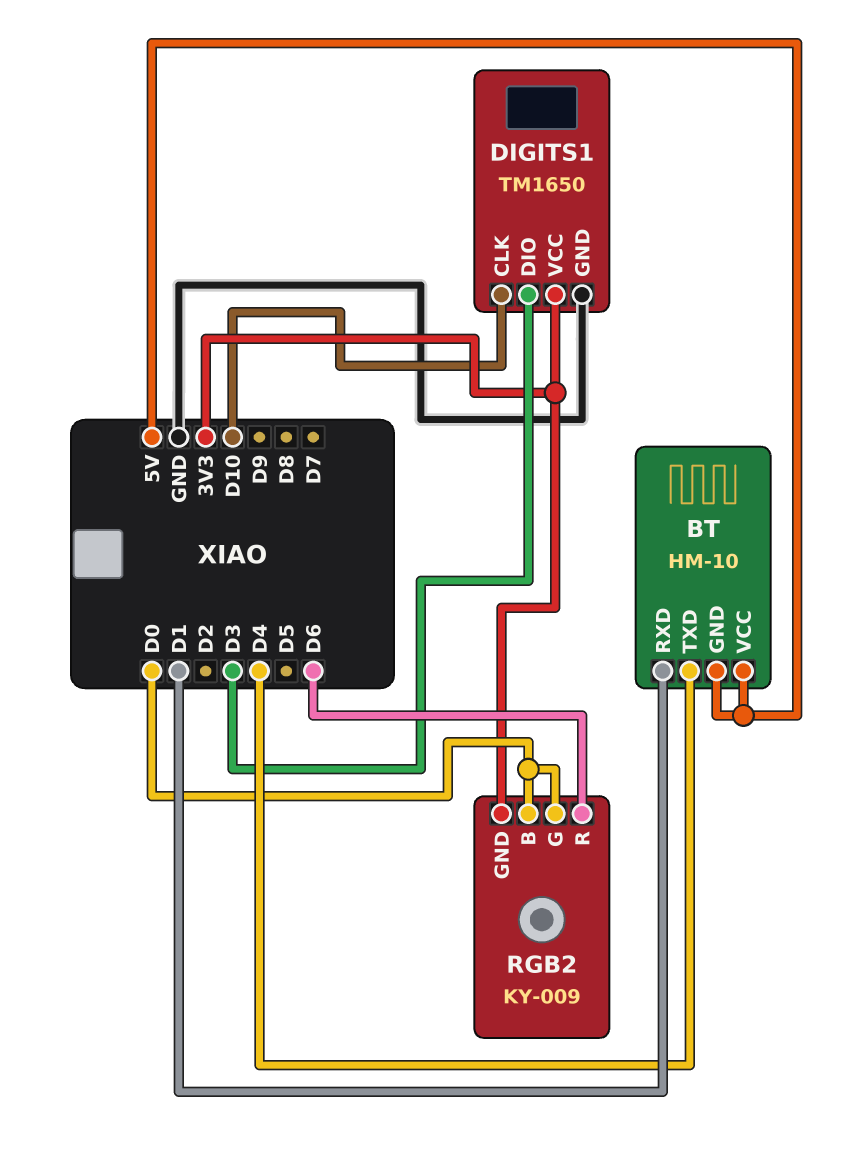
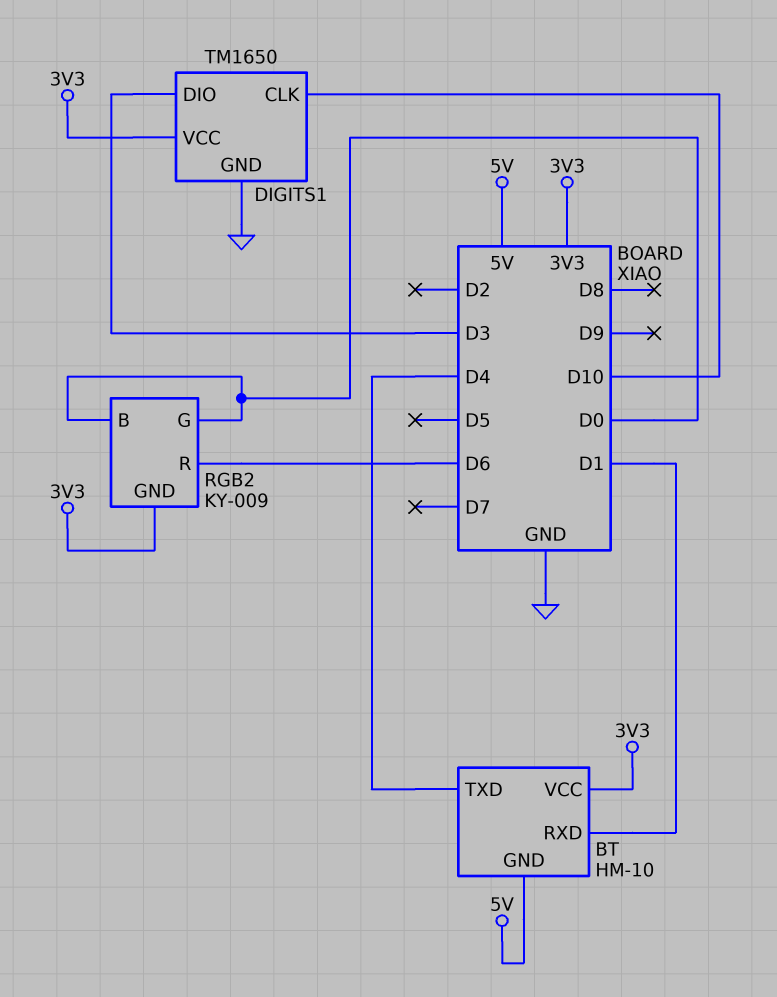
BT pin VCC: 5V -> 3V3

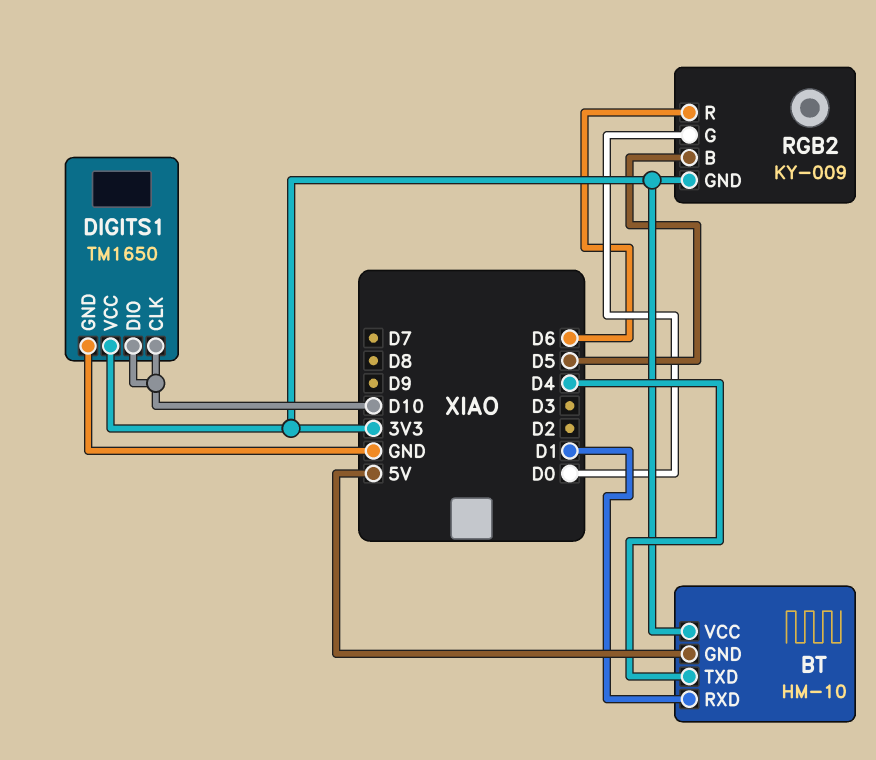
DIGITS1 pin DIO: D3 -> D10
RGB2 pin B: D0 -> D5

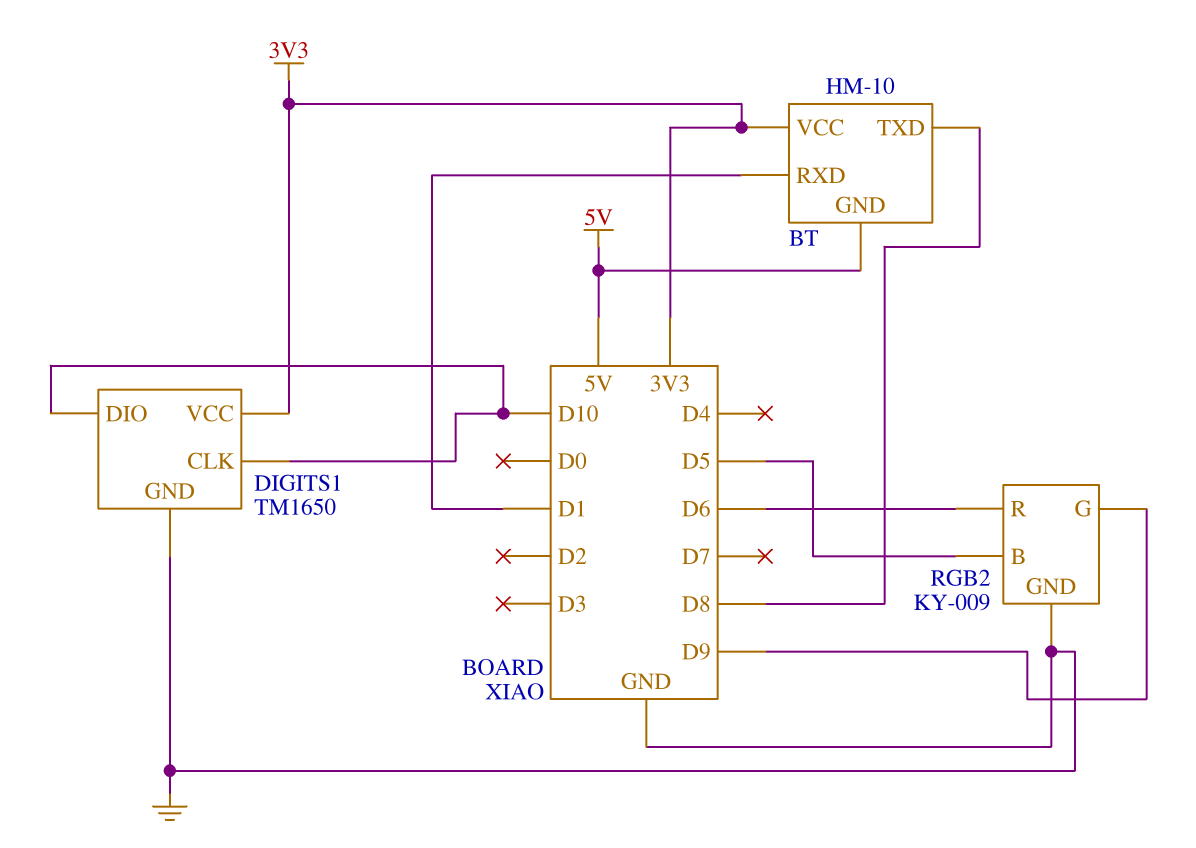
BT pin TXD: D4 -> D8
RGB2 pin G: D0 -> D9
RGB2 pin GND: 3V3 -> GND

